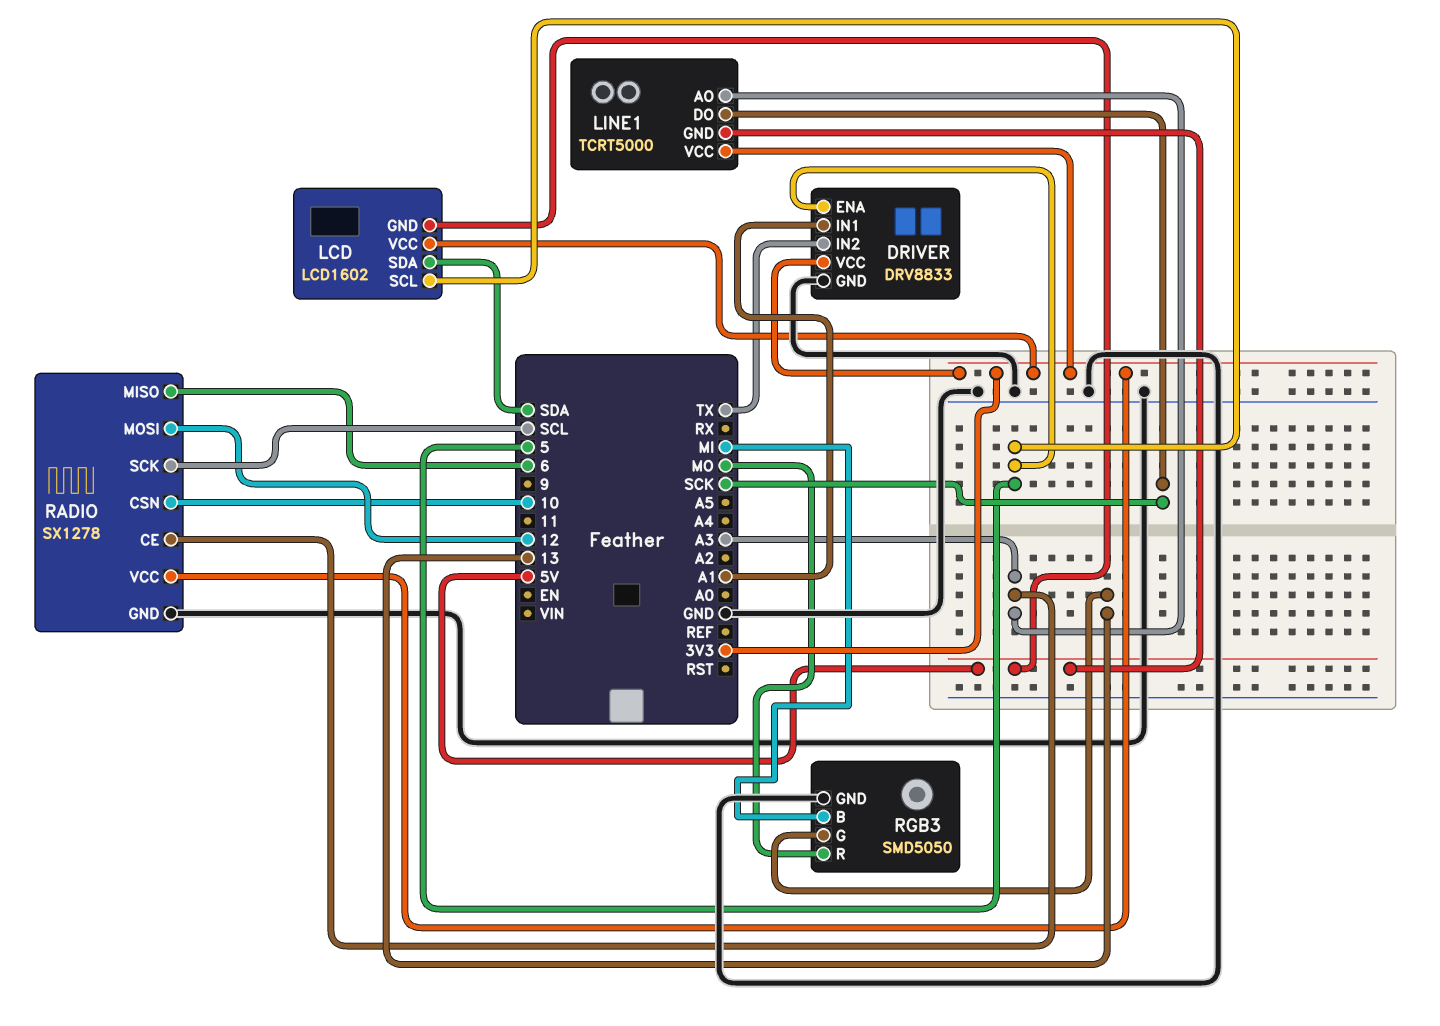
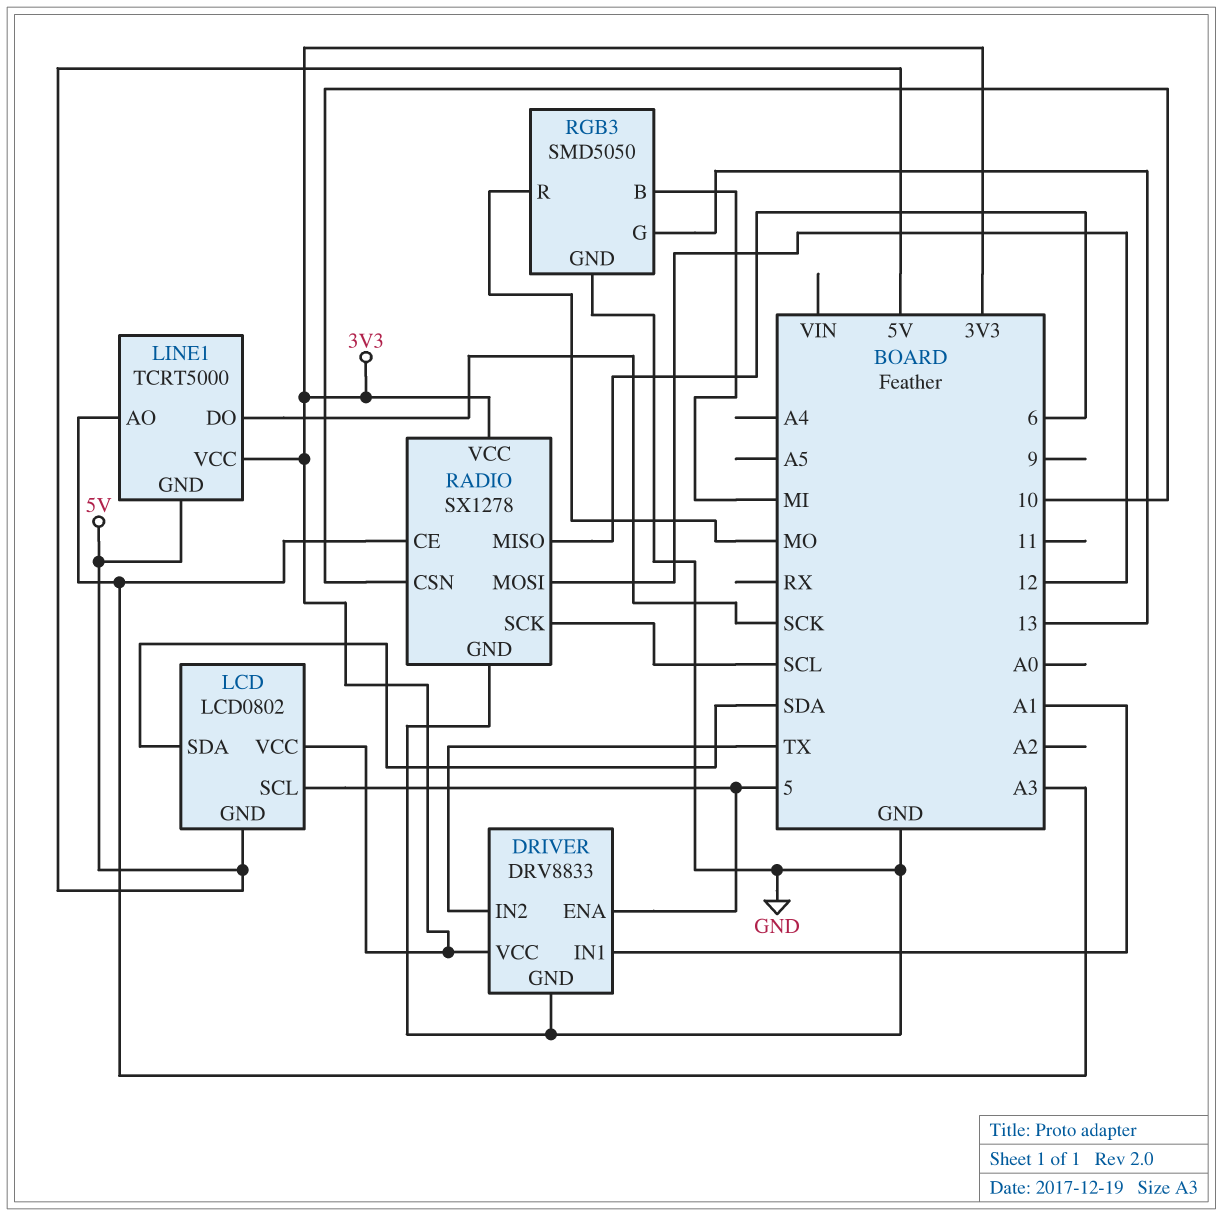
LCD: LCD1602 -> LCD0802

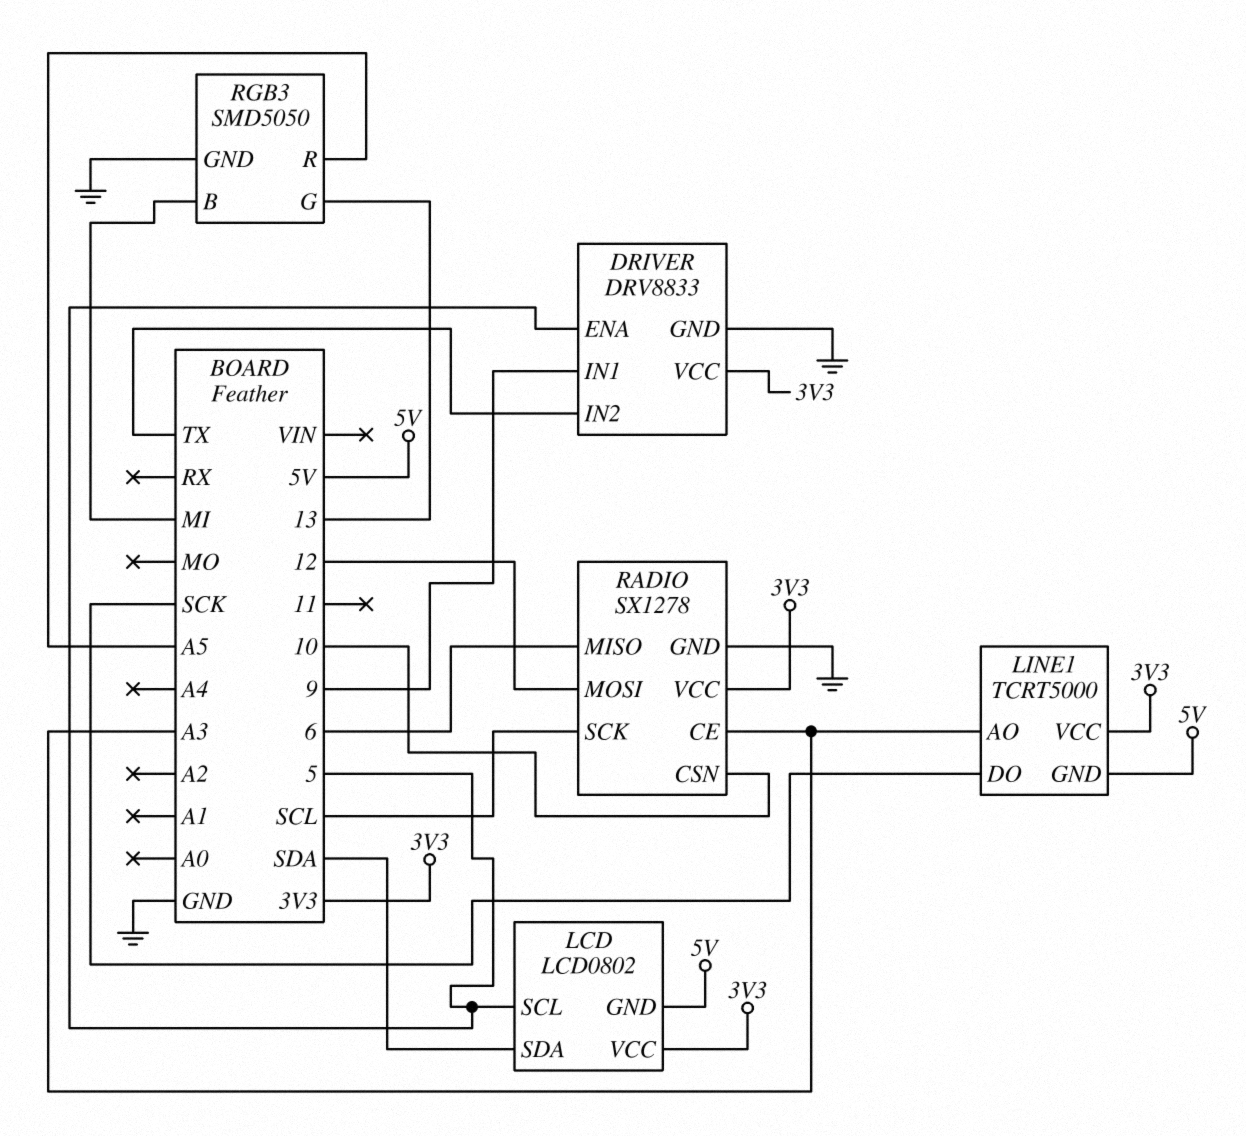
DRIVER pin IN1: A1 -> 9
RGB3 pin R: MO -> A5

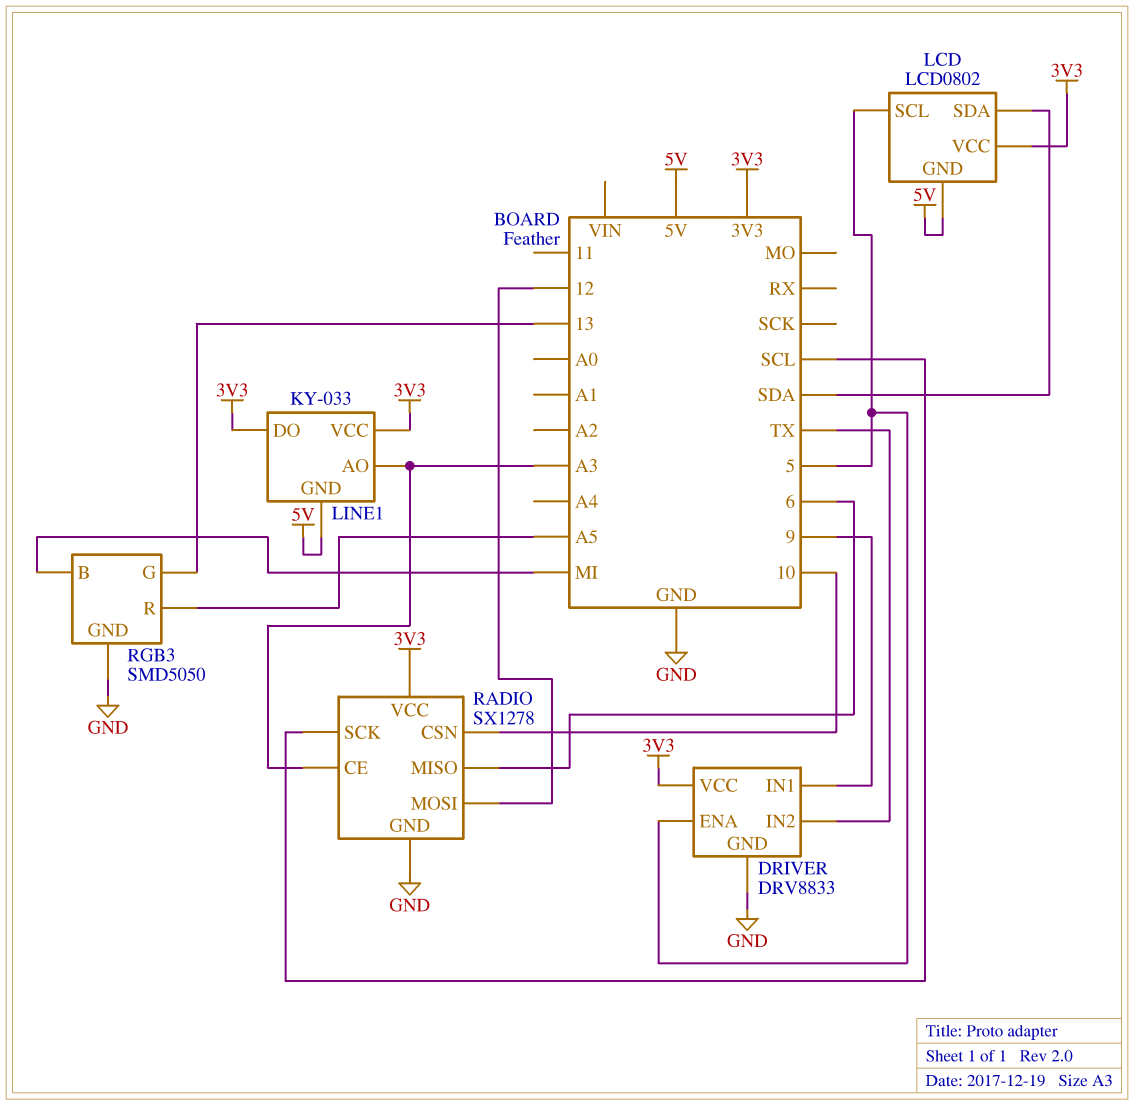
LINE1: TCRT5000 -> KY-033
LINE1 pin DO: SCK -> 3V3

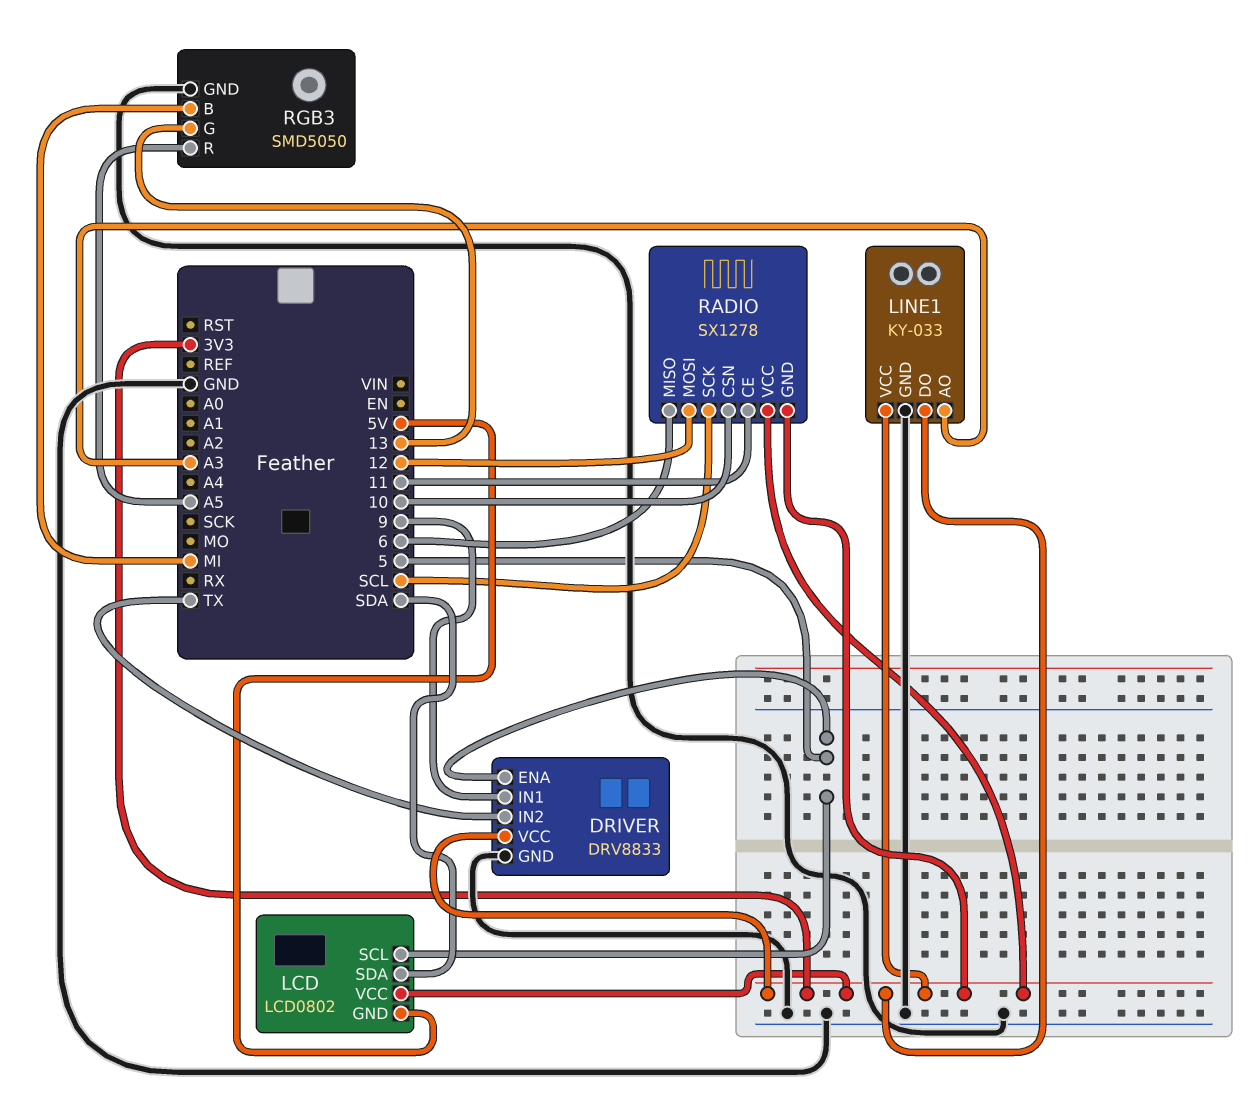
LINE1 pin GND: 5V -> GND
RADIO pin CE: A3 -> 11
RADIO pin GND: GND -> 3V3

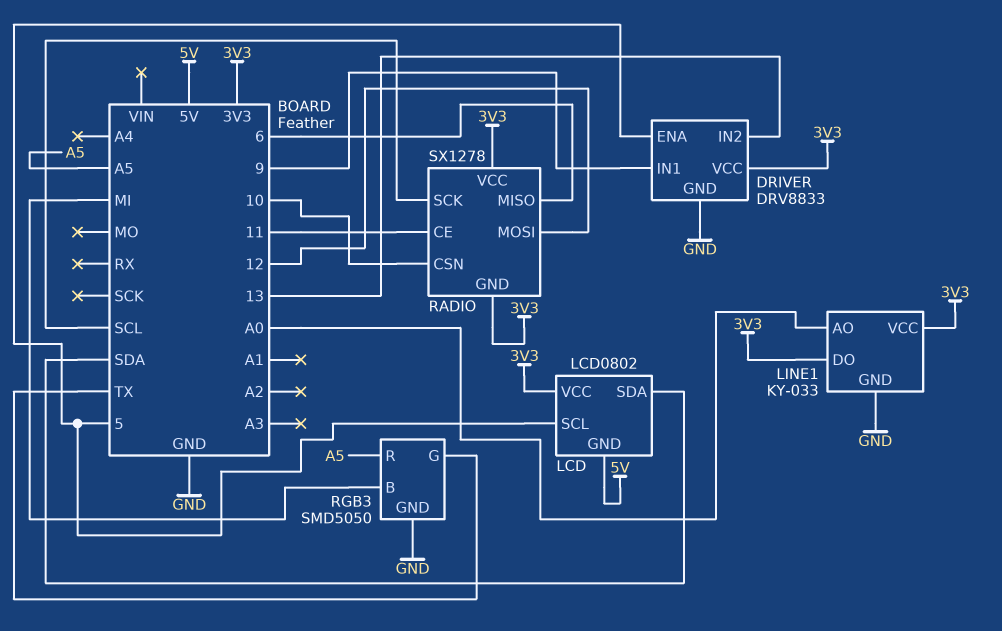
DRIVER pin IN2: TX -> 13
LINE1 pin AO: A3 -> A0
RGB3 pin G: 13 -> TX

